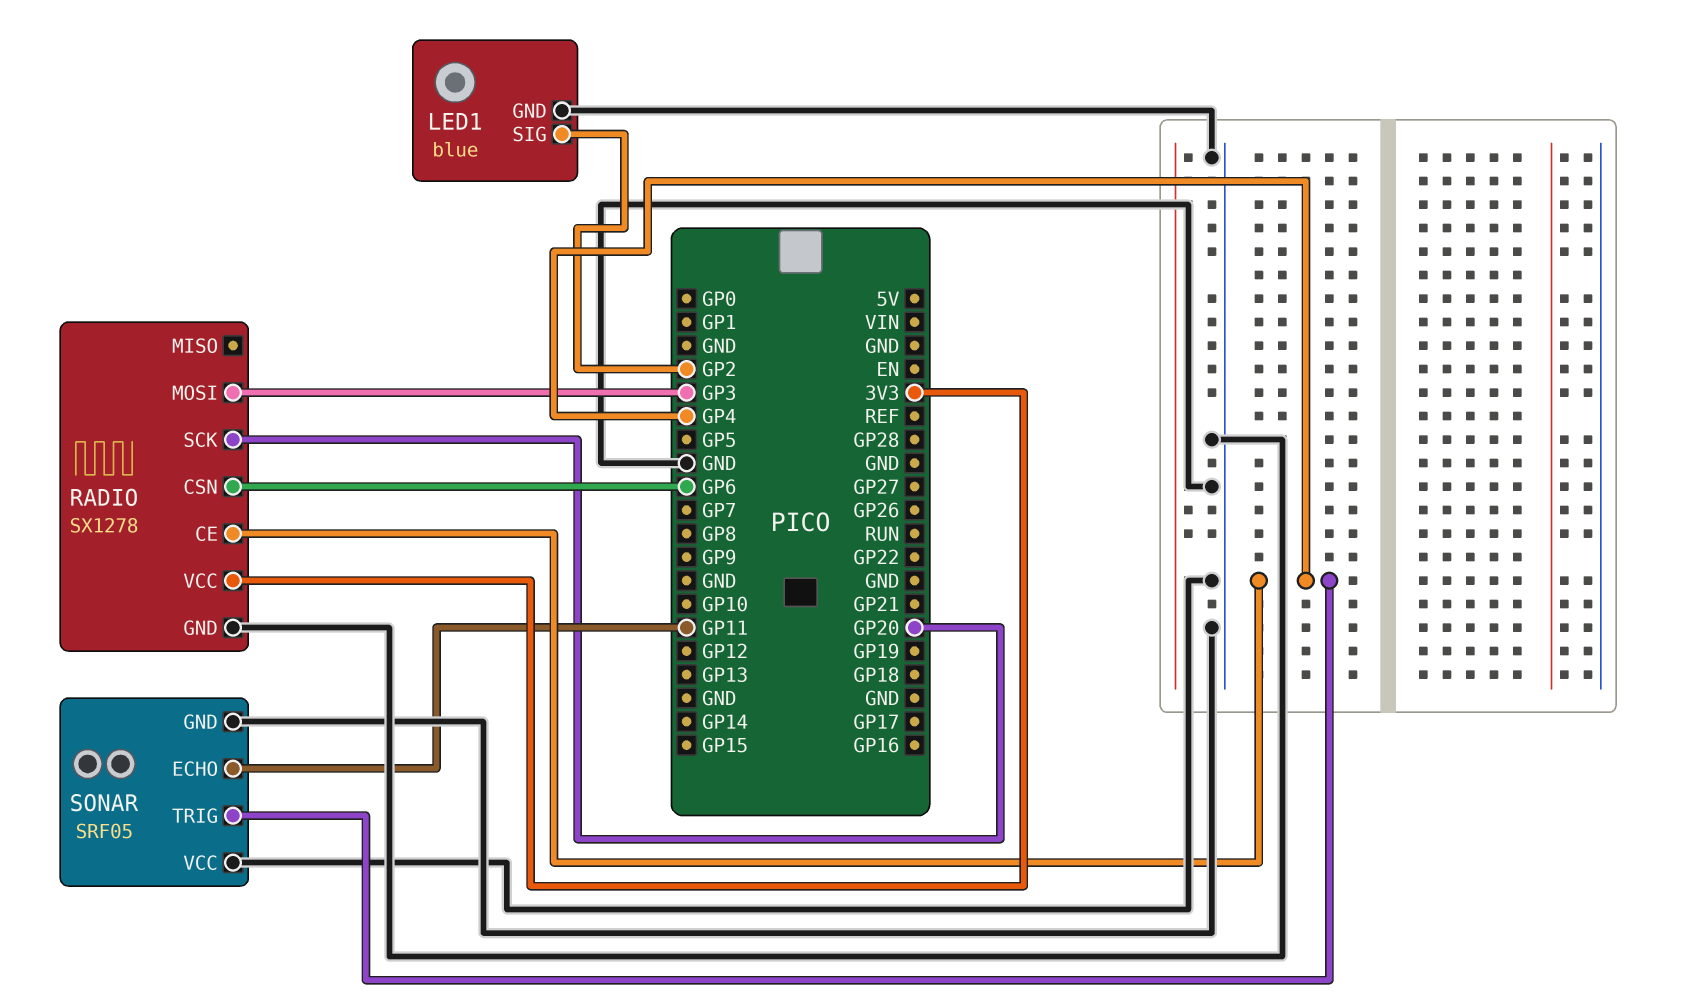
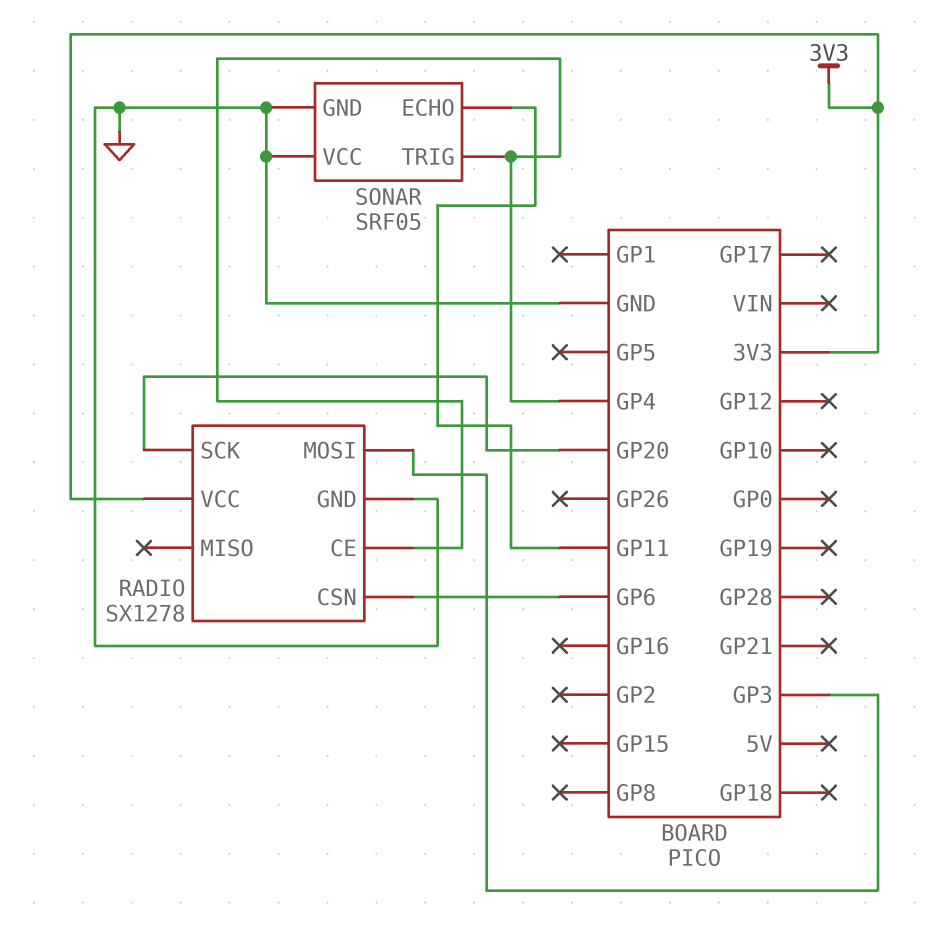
LED1: blue -> none
LED1 pin GND: GND -> none
LED1 pin SIG: GP2 -> none

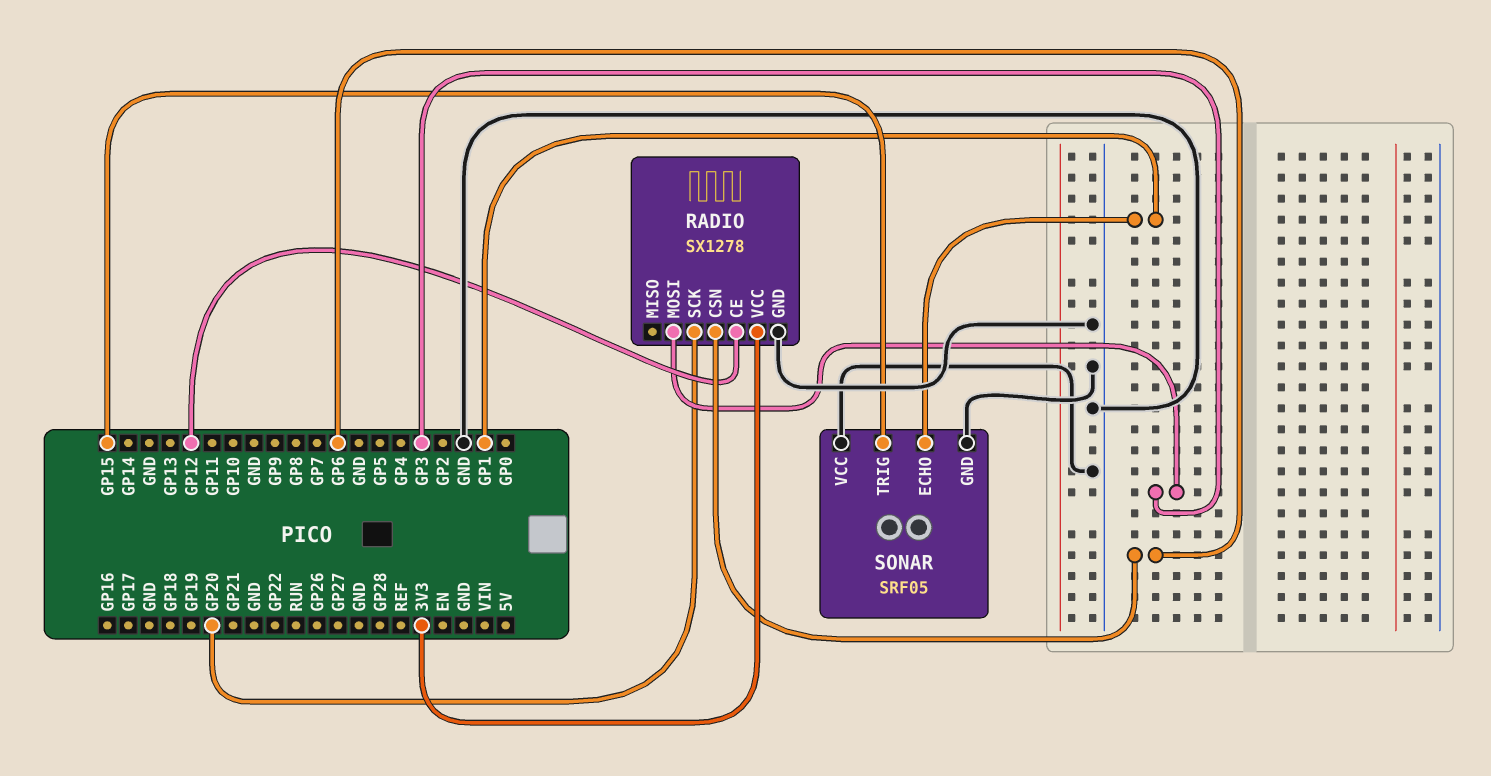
RADIO pin CE: GP4 -> GP12
SONAR pin ECHO: GP11 -> GP1
SONAR pin TRIG: GP4 -> GP15

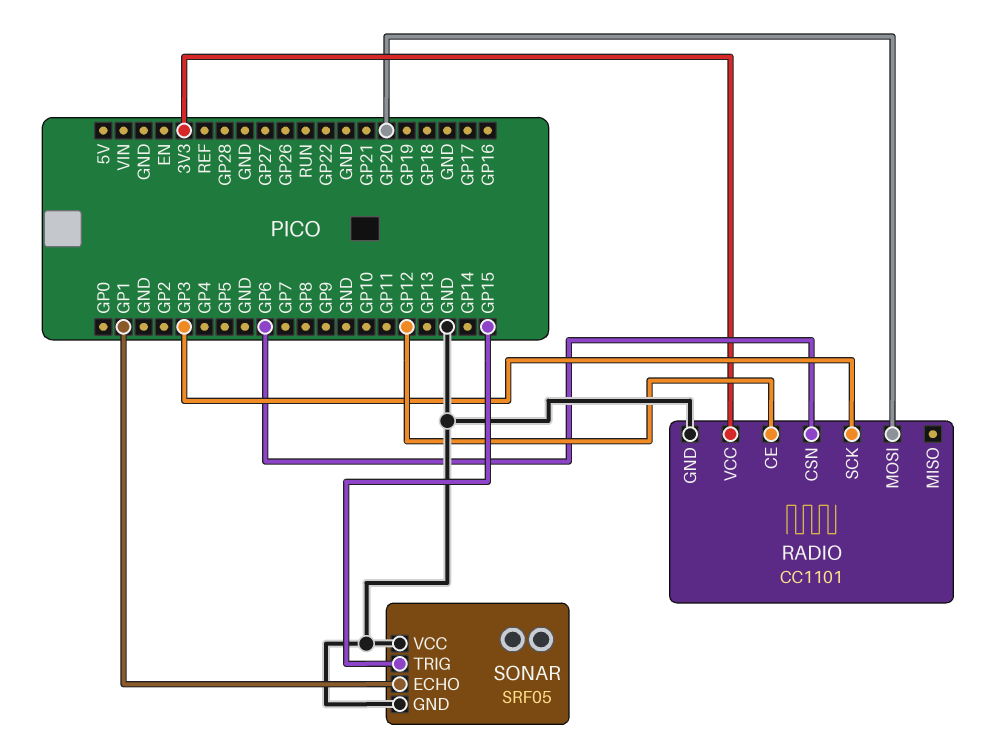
RADIO: SX1278 -> CC1101
RADIO pin MOSI: GP3 -> GP20
RADIO pin SCK: GP20 -> GP3

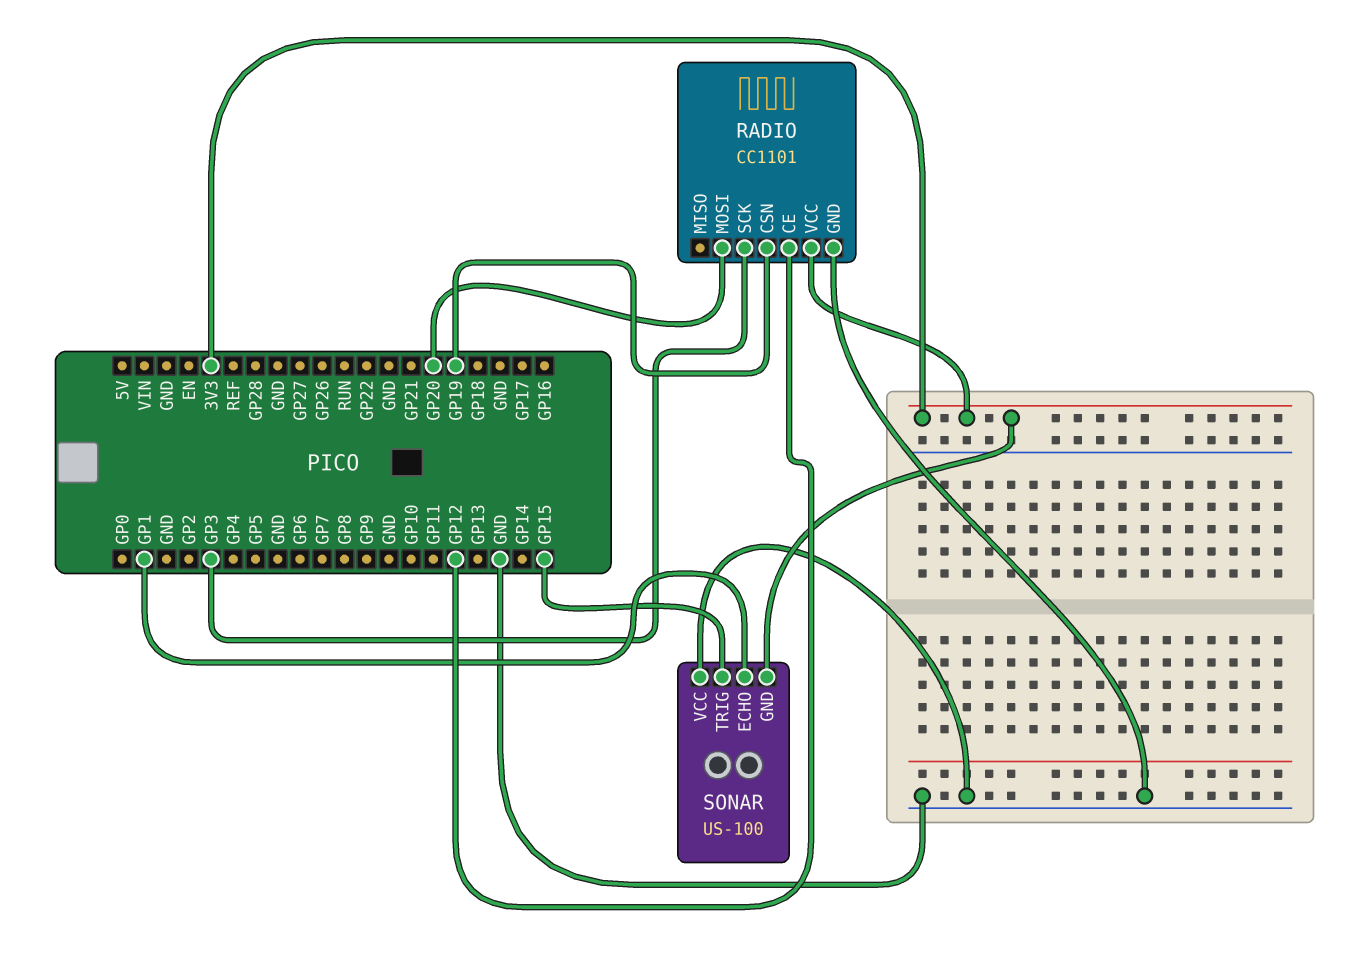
RADIO pin CSN: GP6 -> GP19
SONAR: SRF05 -> US-100
SONAR pin GND: GND -> 3V3

